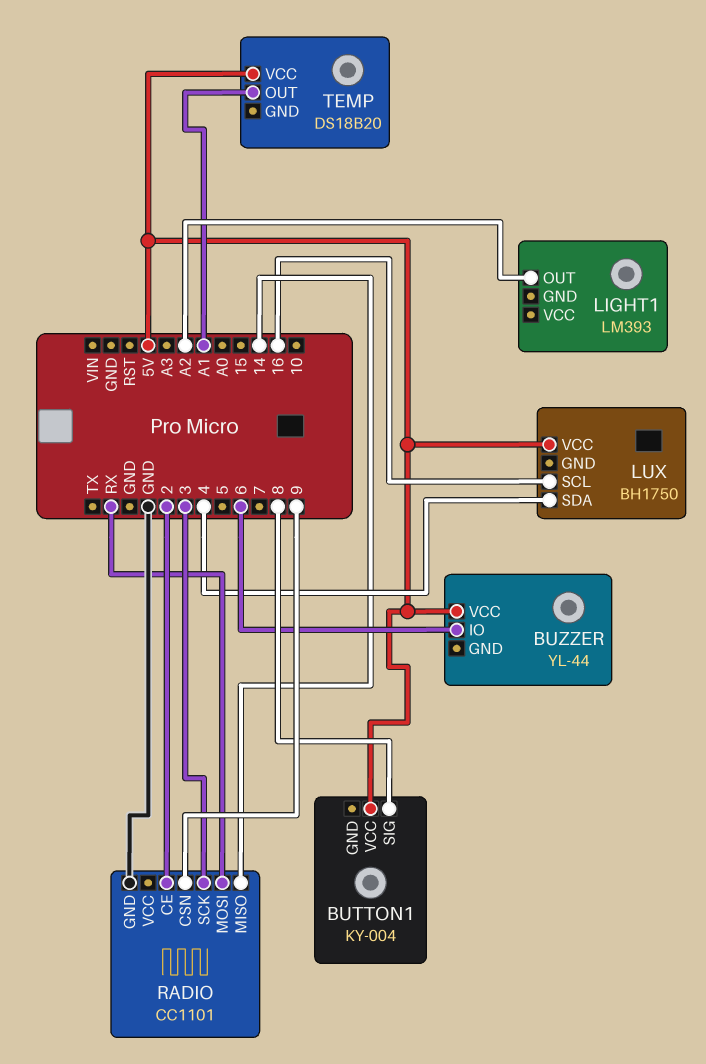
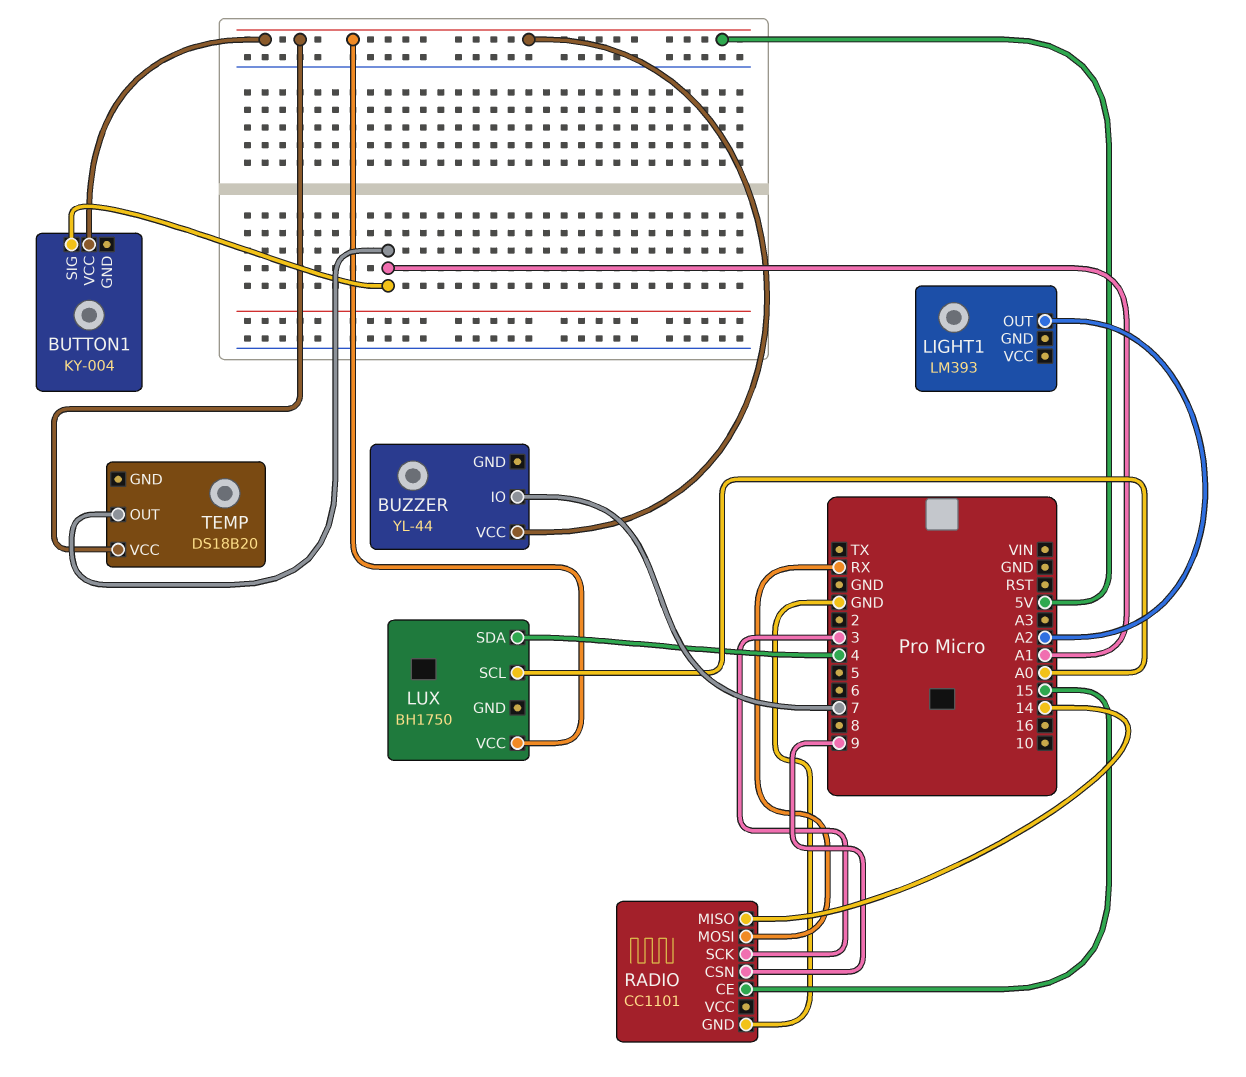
BUTTON1 pin SIG: 8 -> A1
BUZZER pin IO: 6 -> 7
LUX pin SCL: 16 -> A0
RADIO pin CE: 2 -> 15

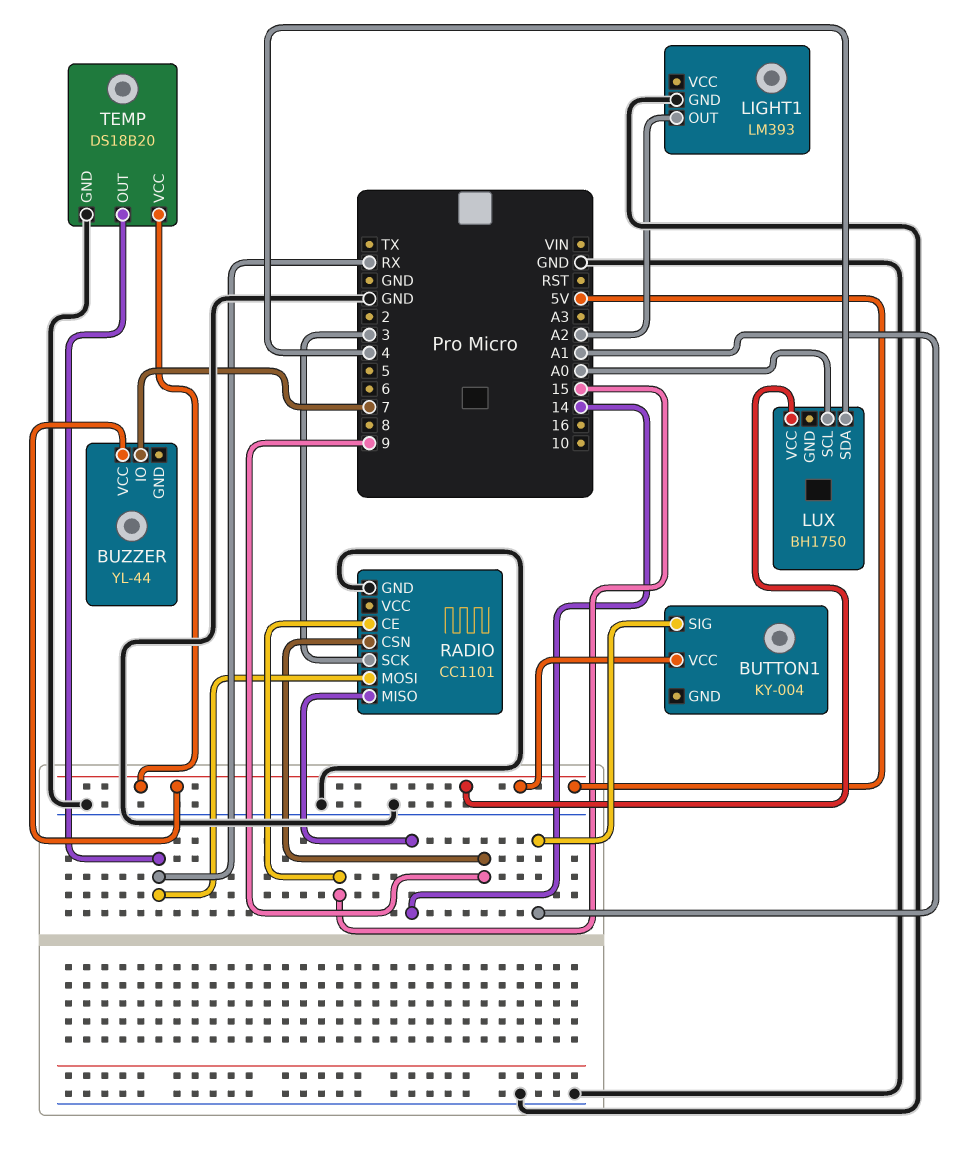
LIGHT1 pin GND: none -> GND
TEMP pin GND: none -> GND
TEMP pin OUT: A1 -> RX

